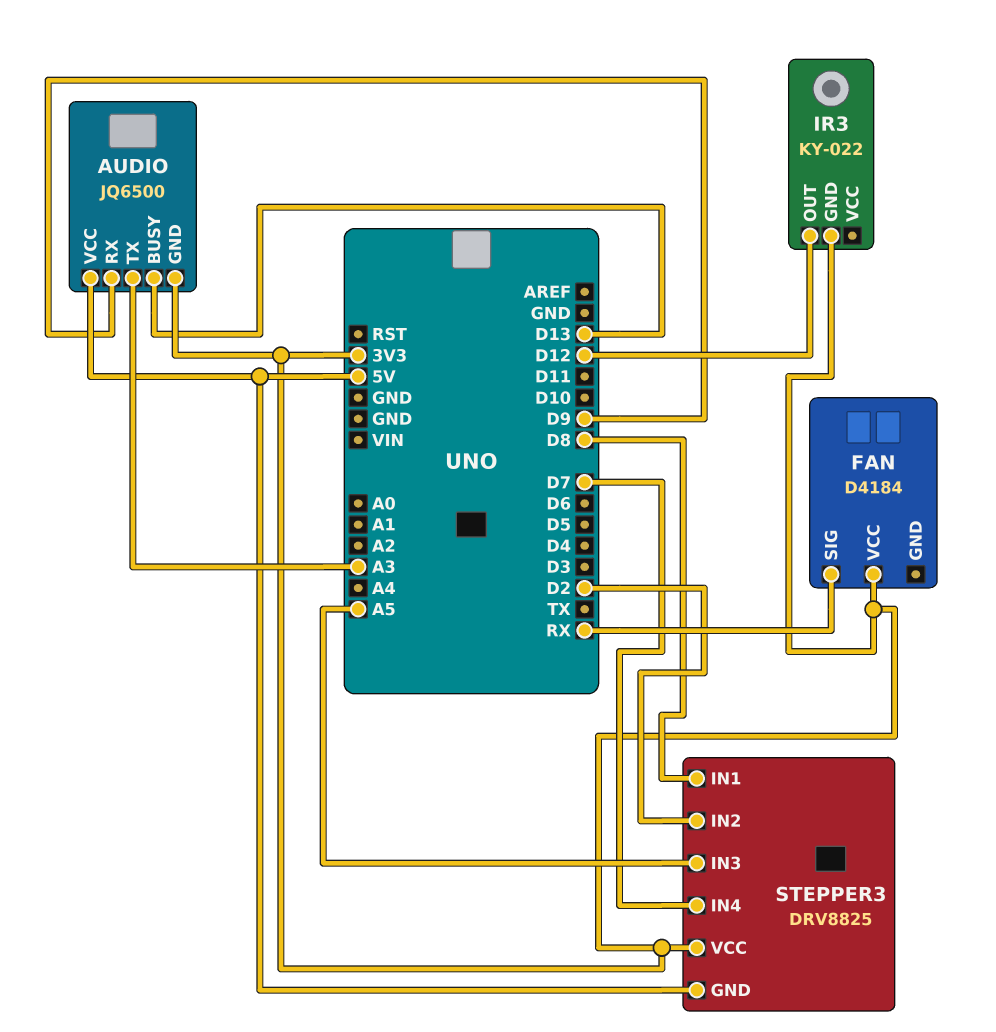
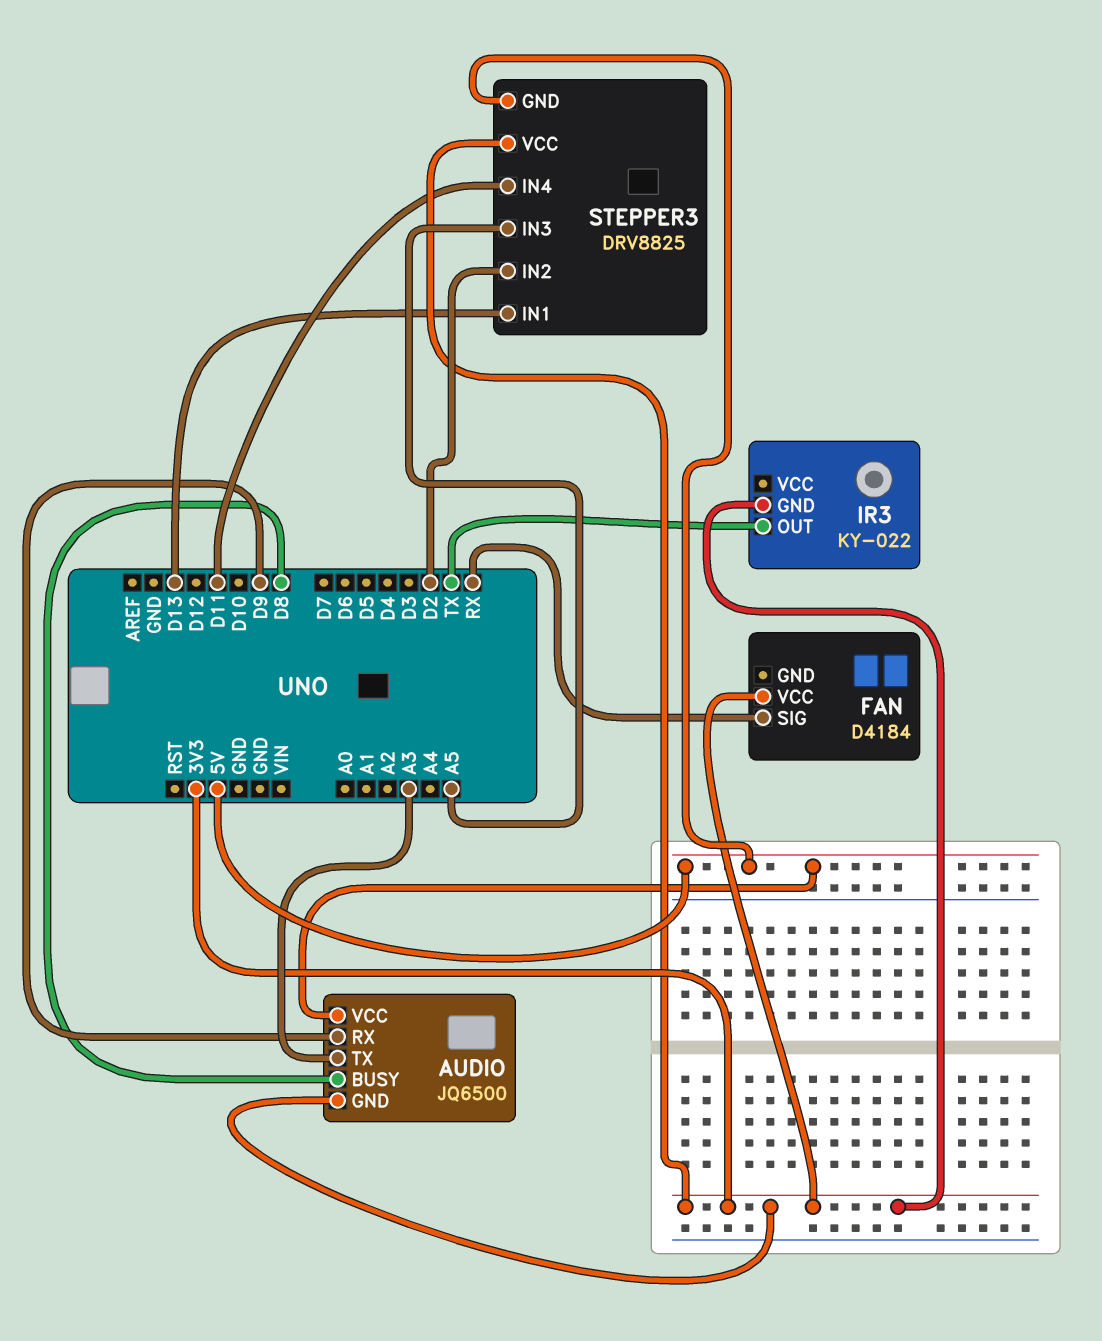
AUDIO pin BUSY: D13 -> D8
IR3 pin OUT: D12 -> TX
STEPPER3 pin IN1: D8 -> D13
STEPPER3 pin IN4: D7 -> D11

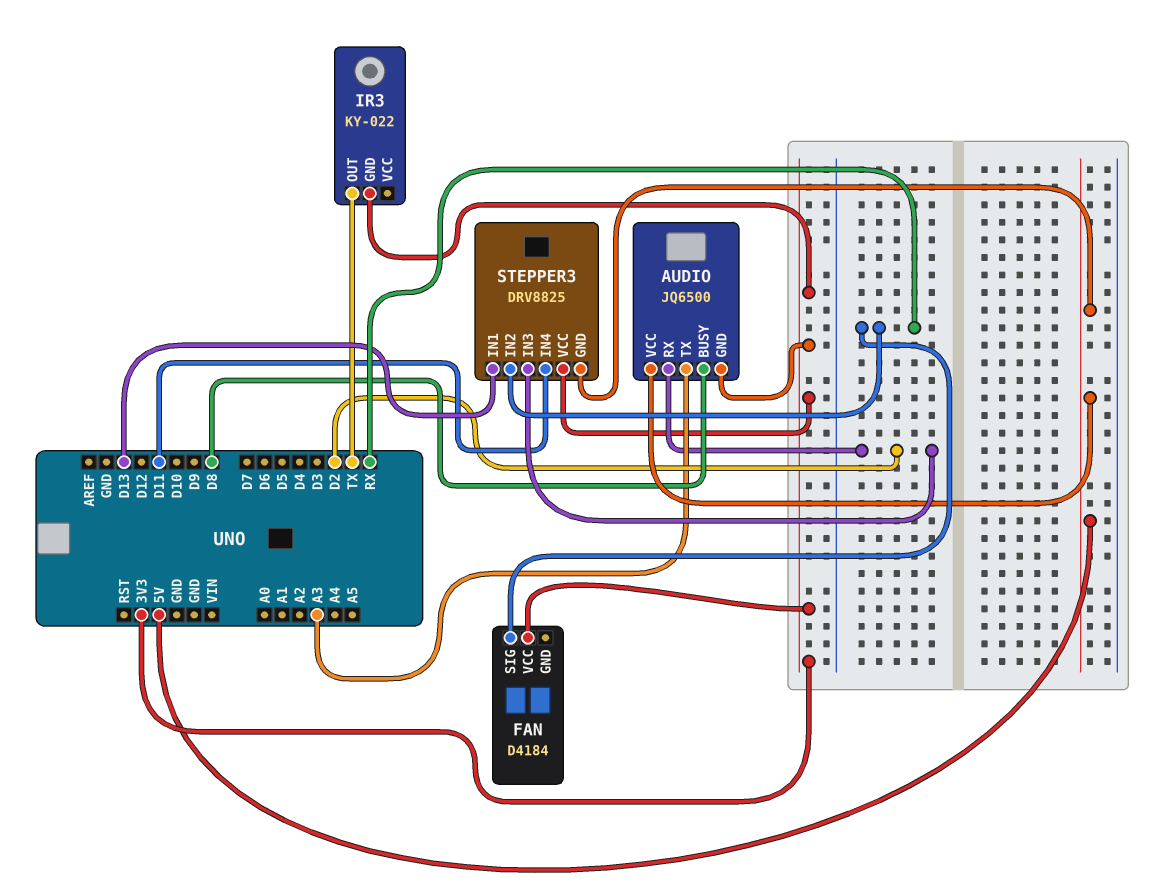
AUDIO pin RX: D9 -> D2
STEPPER3 pin IN2: D2 -> RX
STEPPER3 pin IN3: A5 -> D2

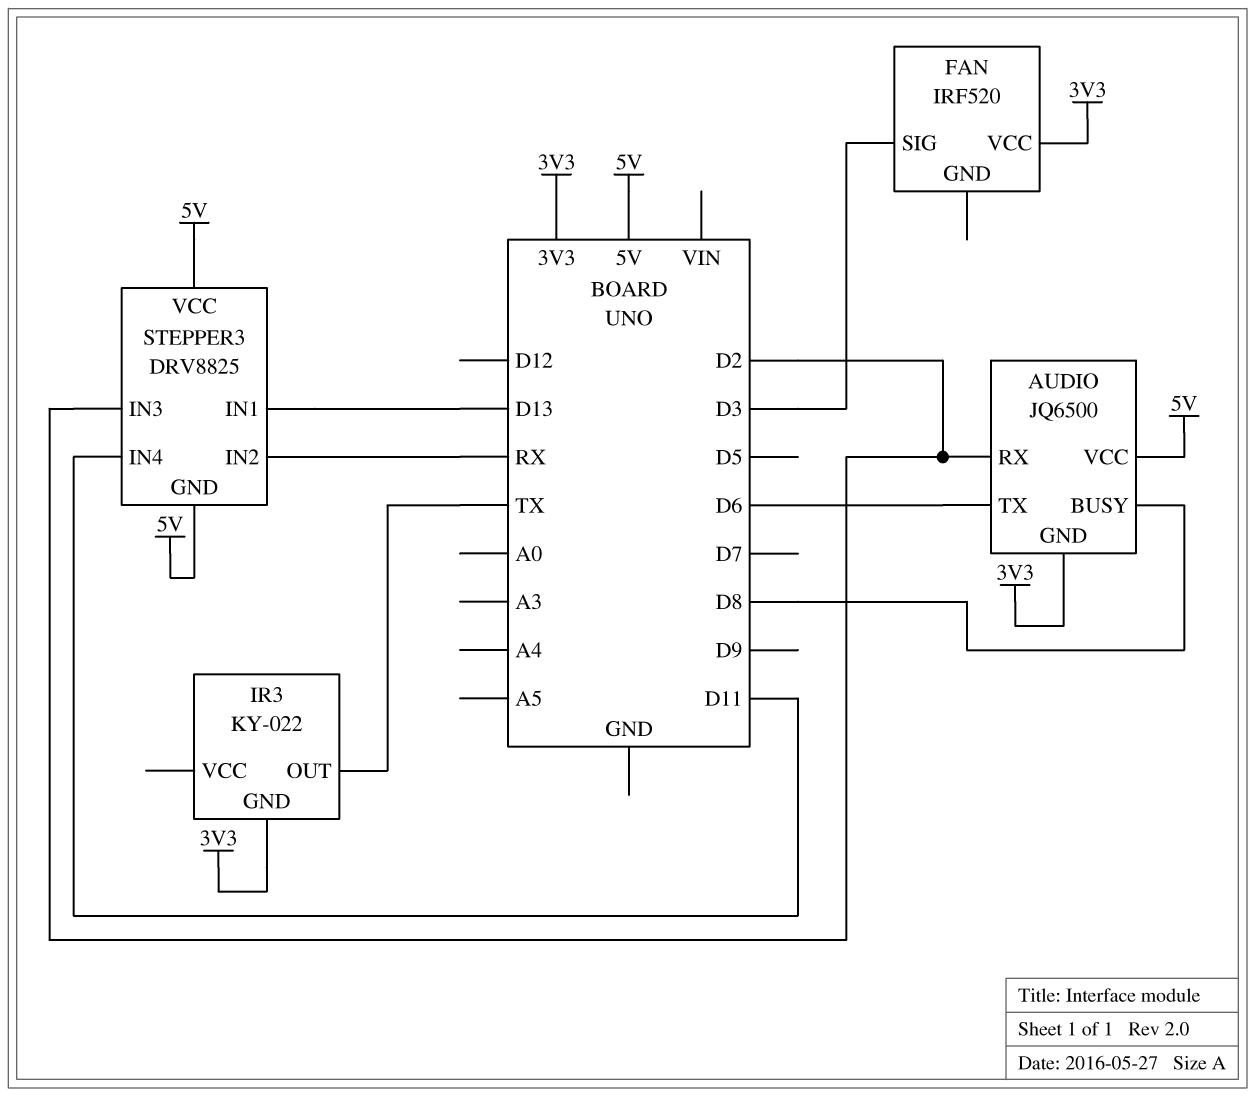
AUDIO pin TX: A3 -> D6
FAN: D4184 -> IRF520
FAN pin SIG: RX -> D3
STEPPER3 pin VCC: 3V3 -> 5V

